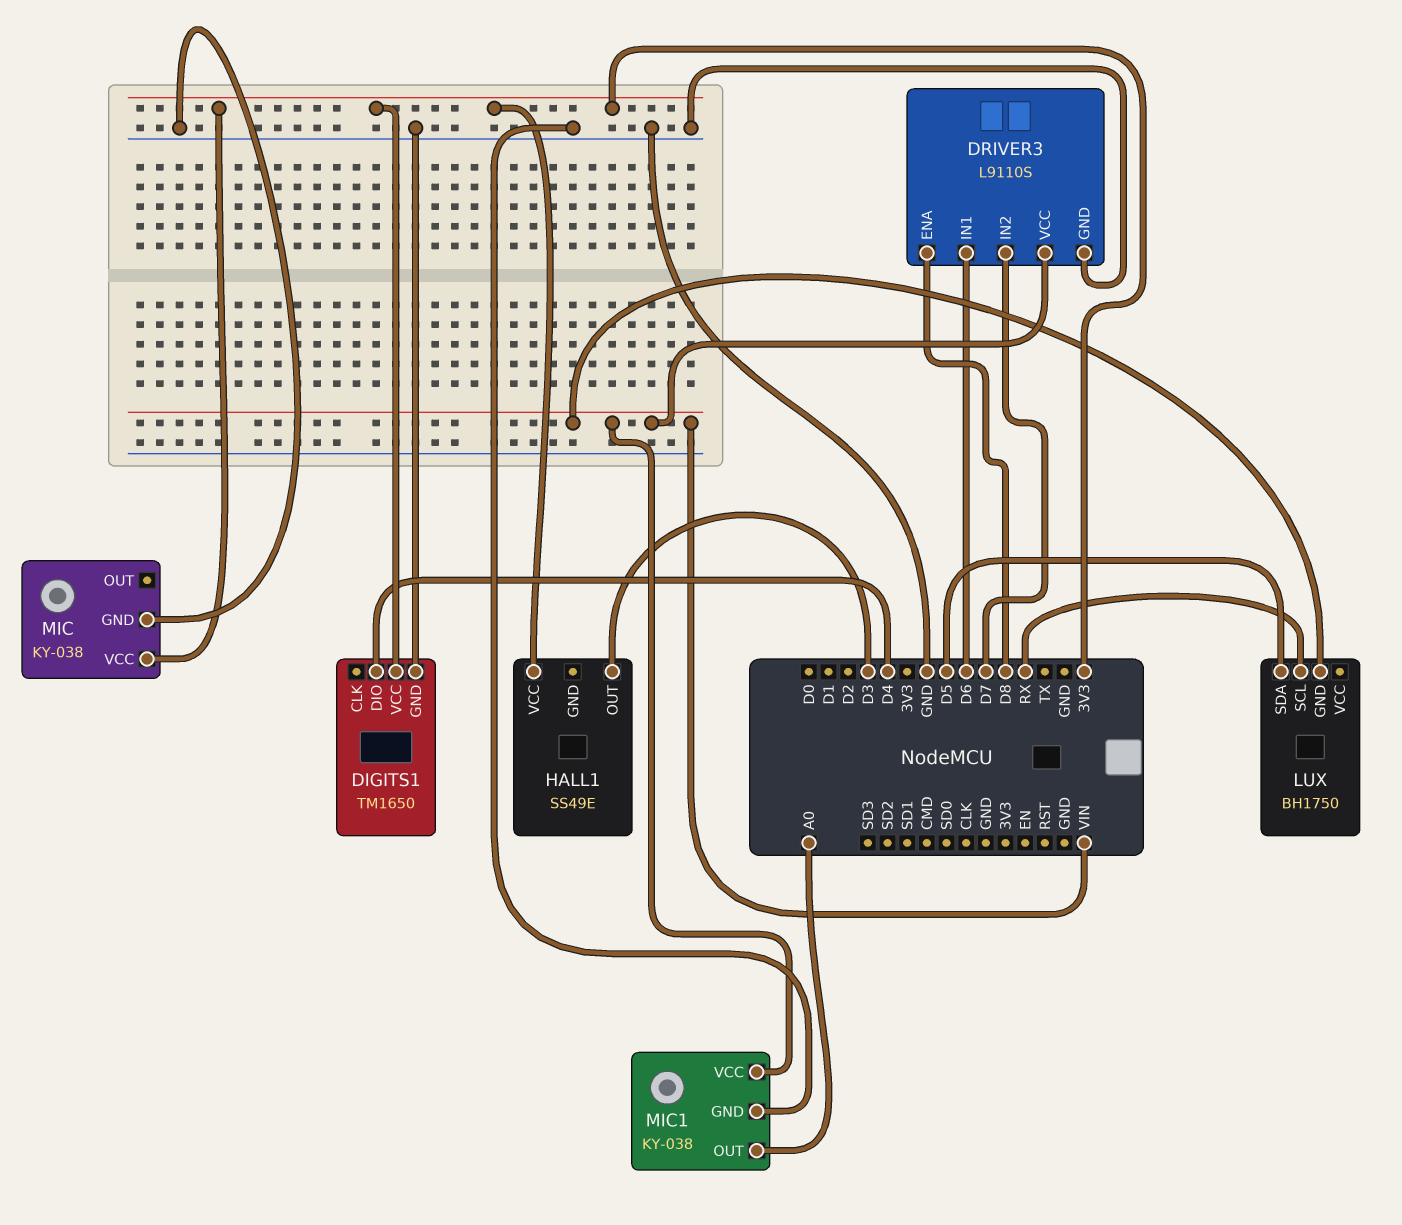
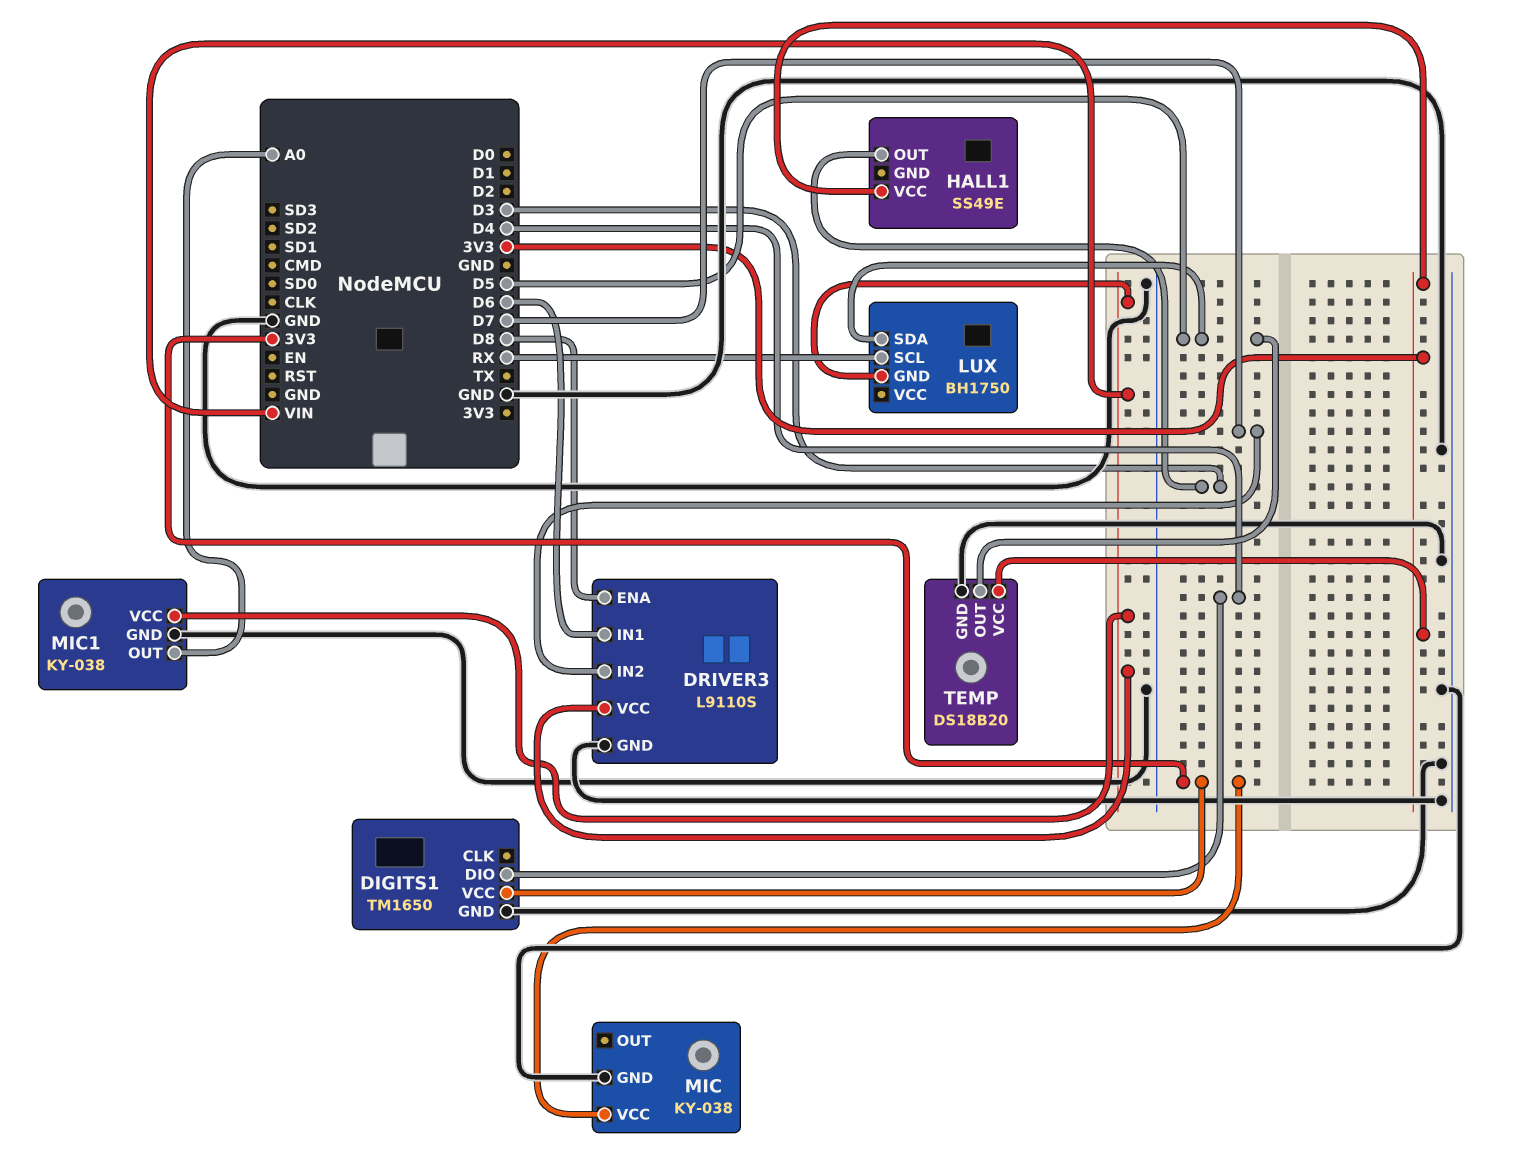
TEMP: none -> DS18B20
TEMP pin GND: none -> GND
TEMP pin OUT: none -> D5
TEMP pin VCC: none -> 3V3

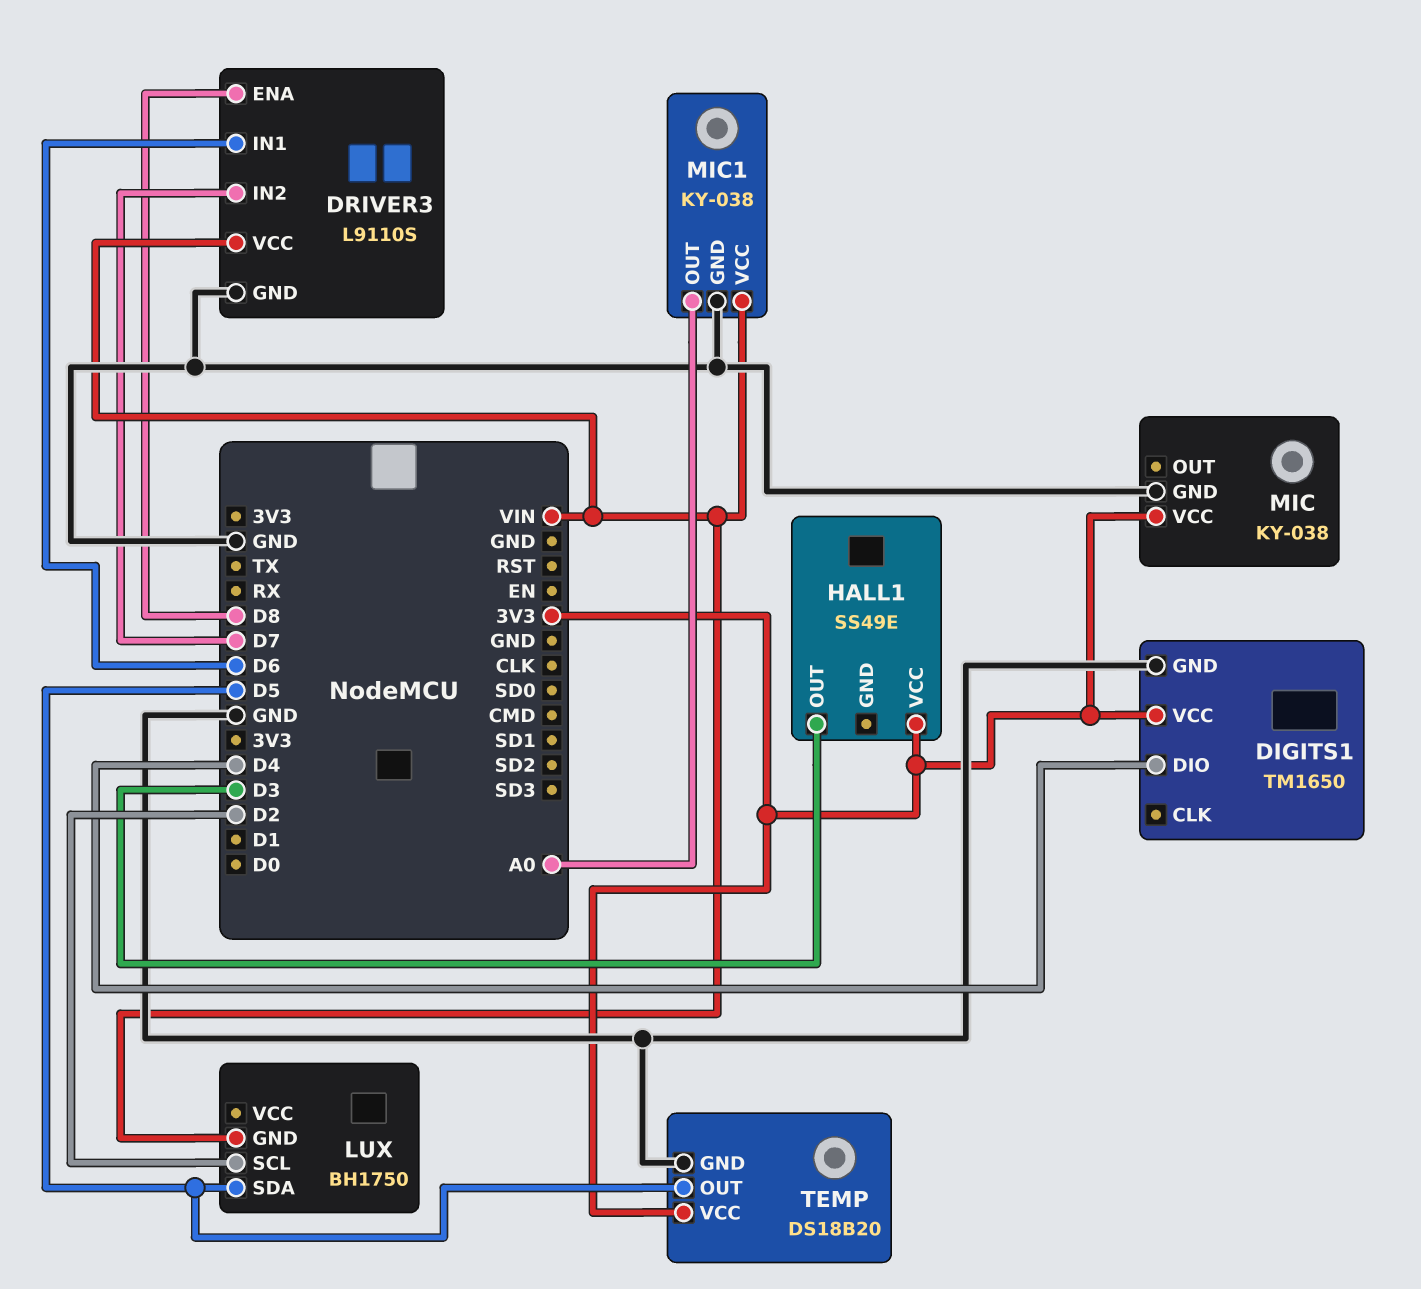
LUX pin SCL: RX -> D2

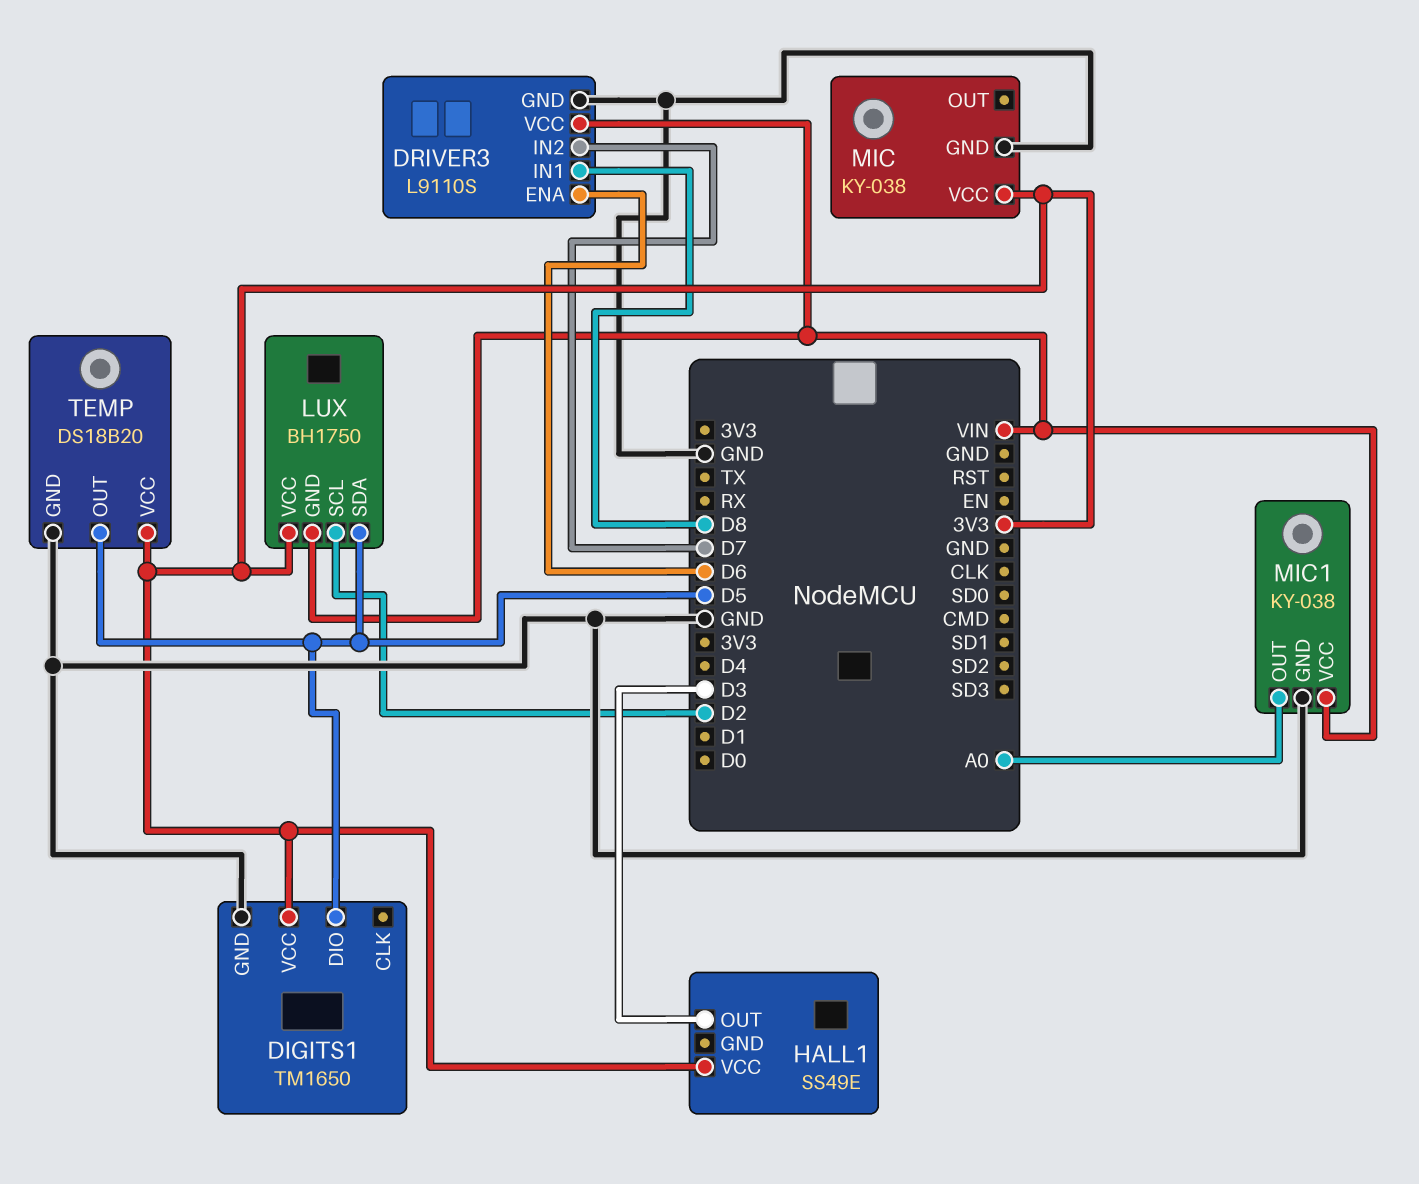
DIGITS1 pin DIO: D4 -> D5
DRIVER3 pin ENA: D8 -> D6
DRIVER3 pin IN1: D6 -> D8
LUX pin VCC: none -> 3V3

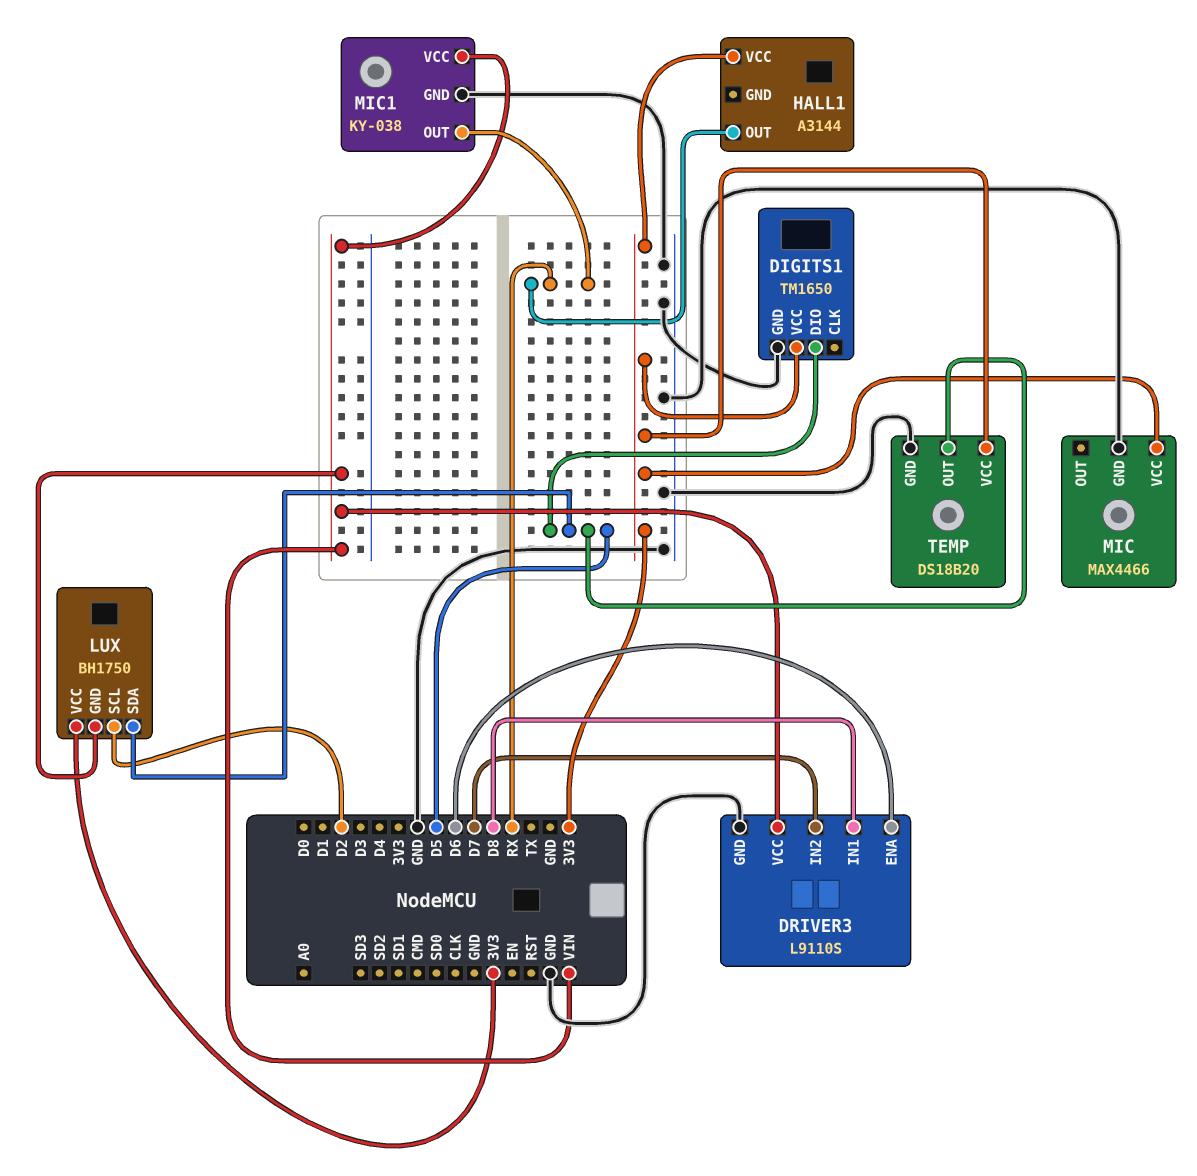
HALL1: SS49E -> A3144
HALL1 pin OUT: D3 -> RX
MIC: KY-038 -> MAX4466
MIC1 pin OUT: A0 -> RX

